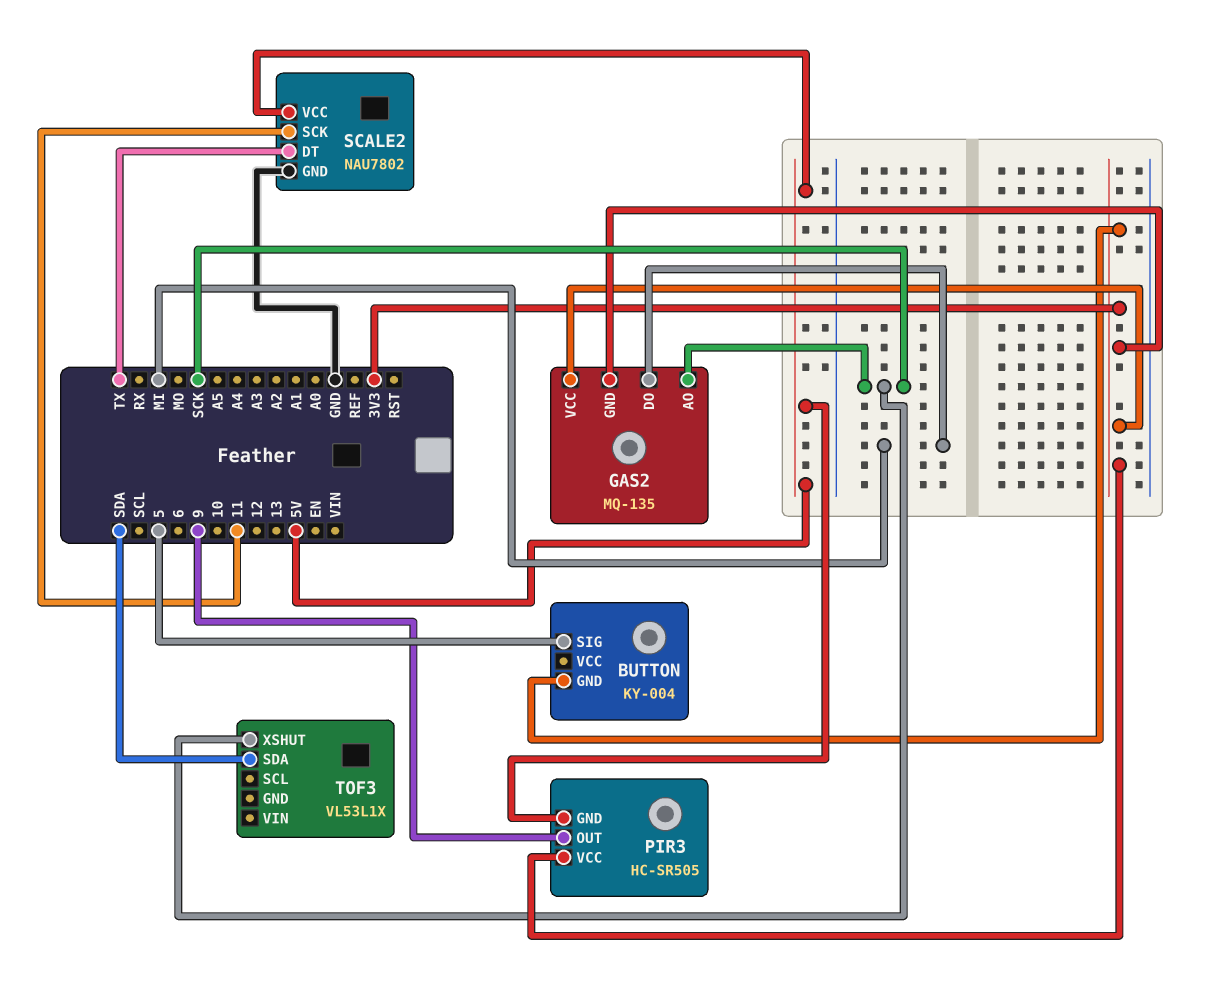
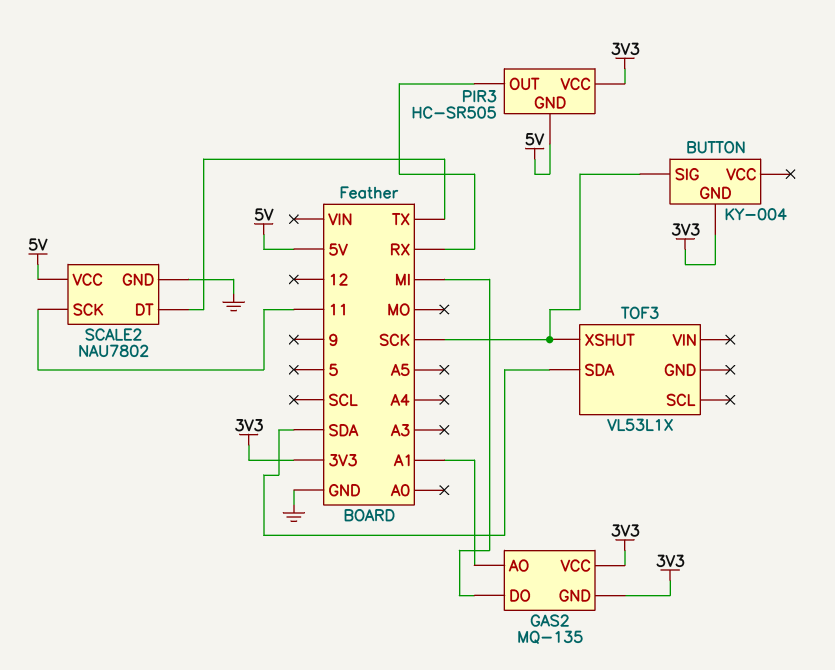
BUTTON pin SIG: 5 -> SCK
GAS2 pin AO: SCK -> A1
PIR3 pin OUT: 9 -> RX

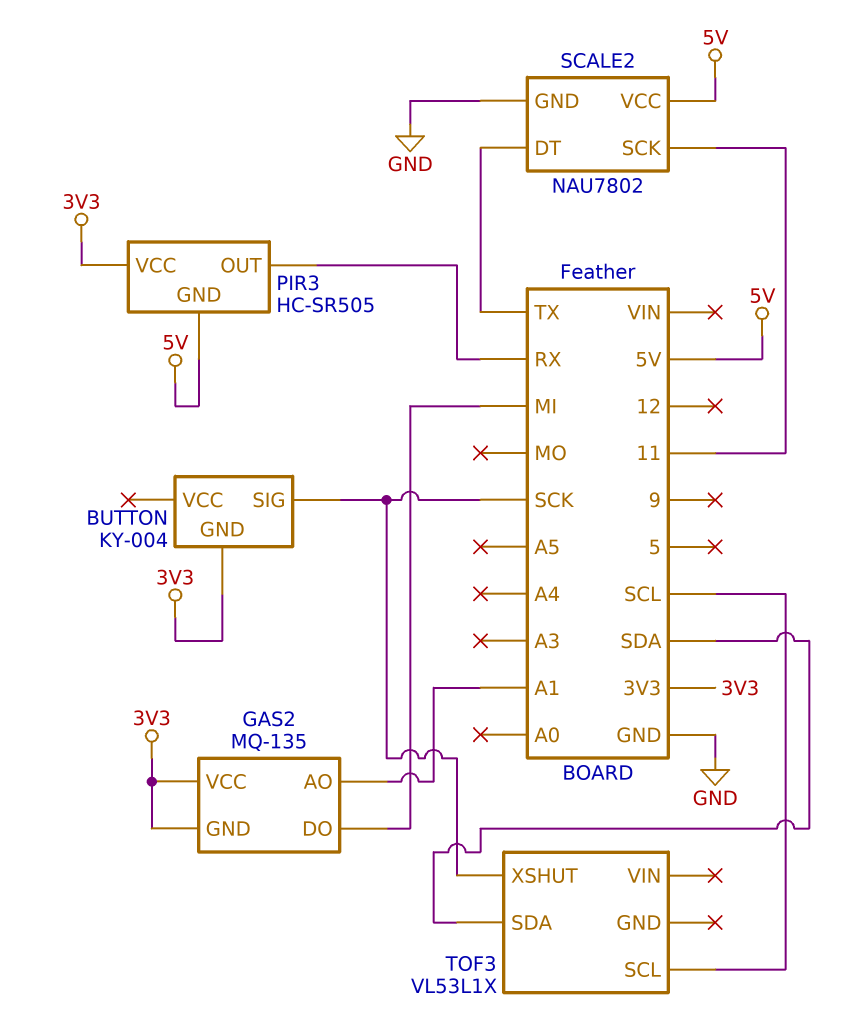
TOF3 pin SCL: none -> SCL

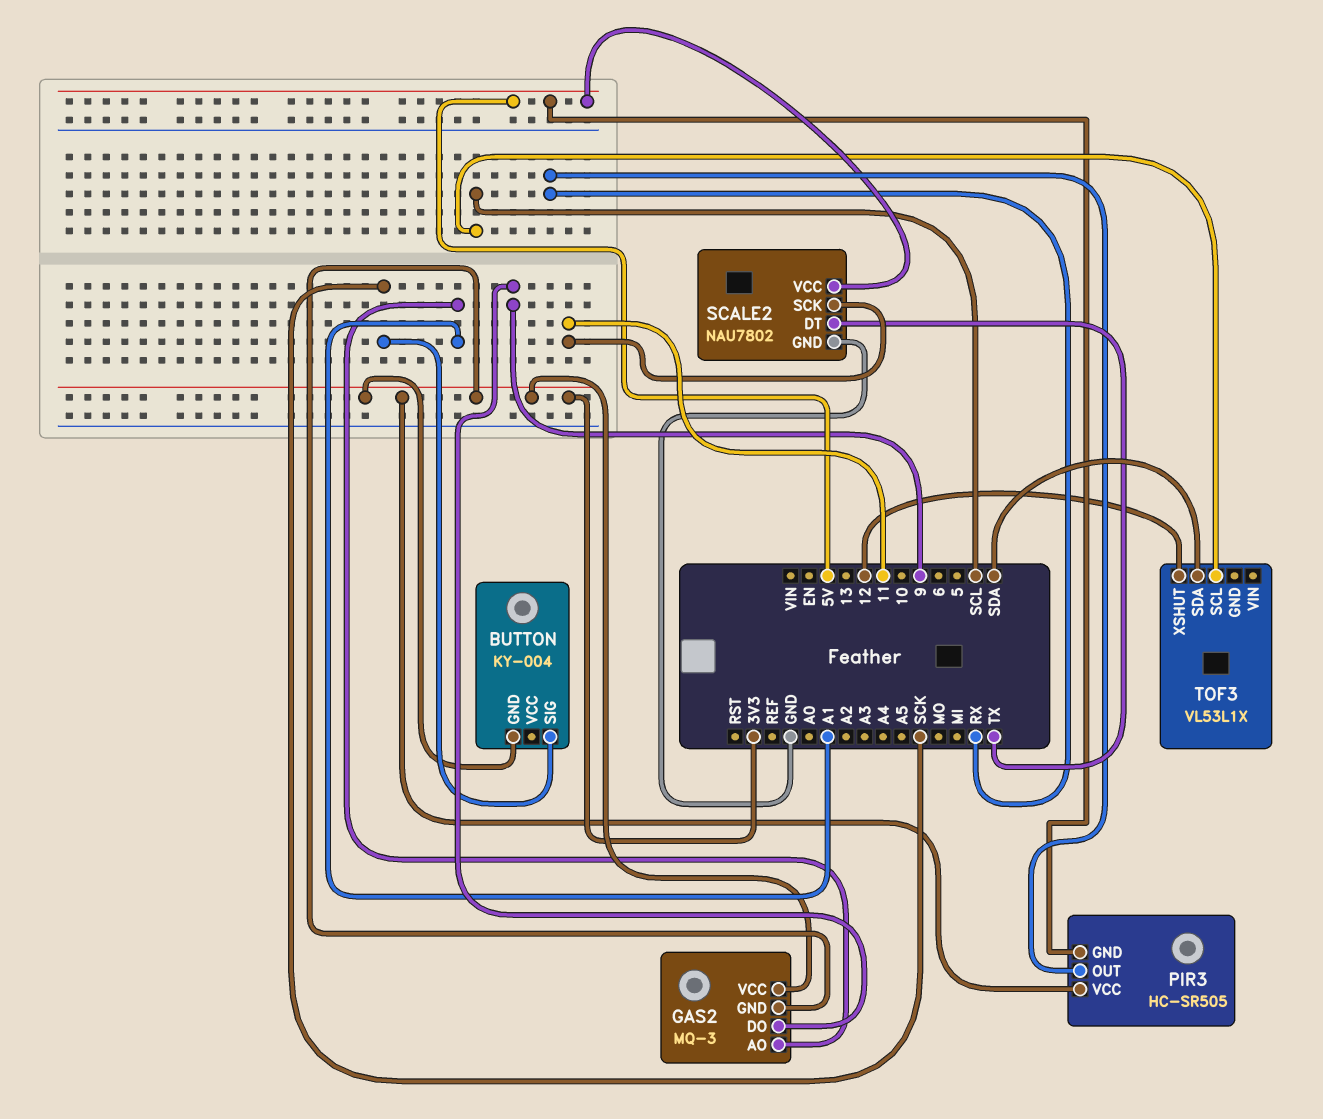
GAS2: MQ-135 -> MQ-3
GAS2 pin DO: MI -> 9
TOF3 pin XSHUT: SCK -> 12

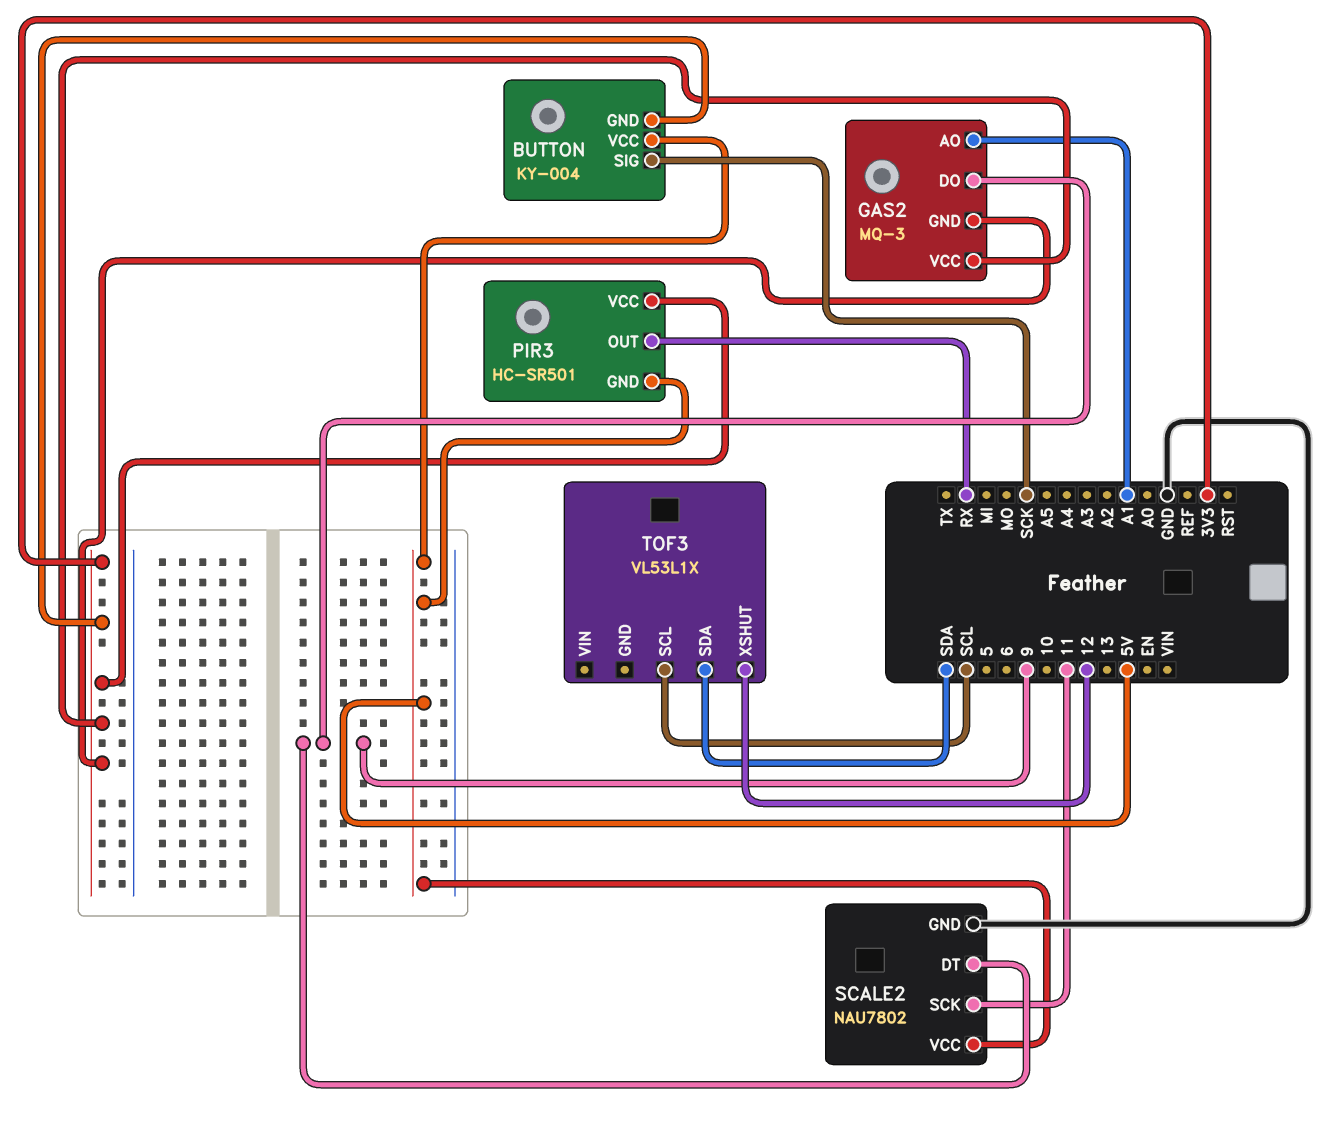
BUTTON pin VCC: none -> 5V
PIR3: HC-SR505 -> HC-SR501
SCALE2 pin DT: TX -> 9

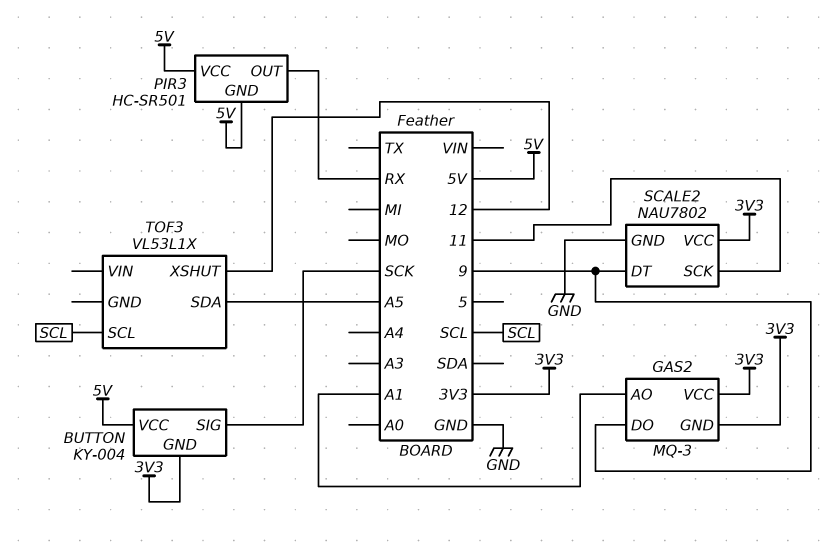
PIR3 pin VCC: 3V3 -> 5V
SCALE2 pin VCC: 5V -> 3V3
TOF3 pin SDA: SDA -> A5

